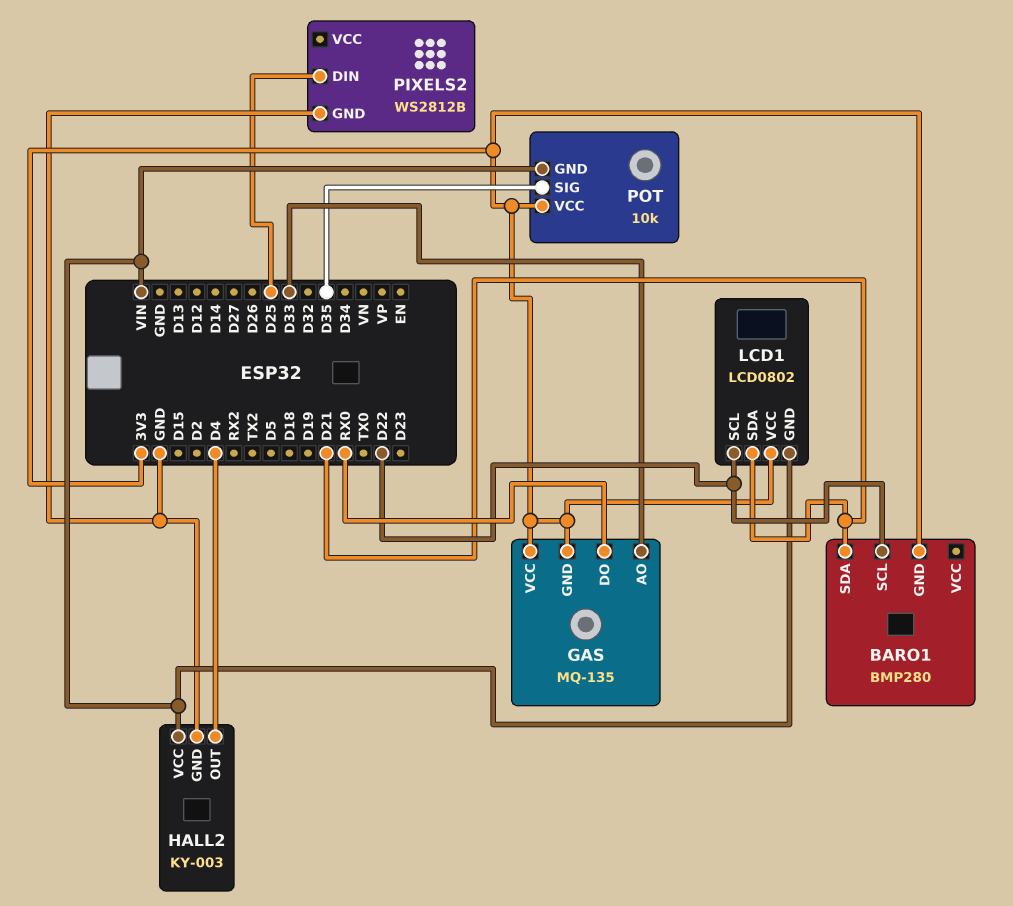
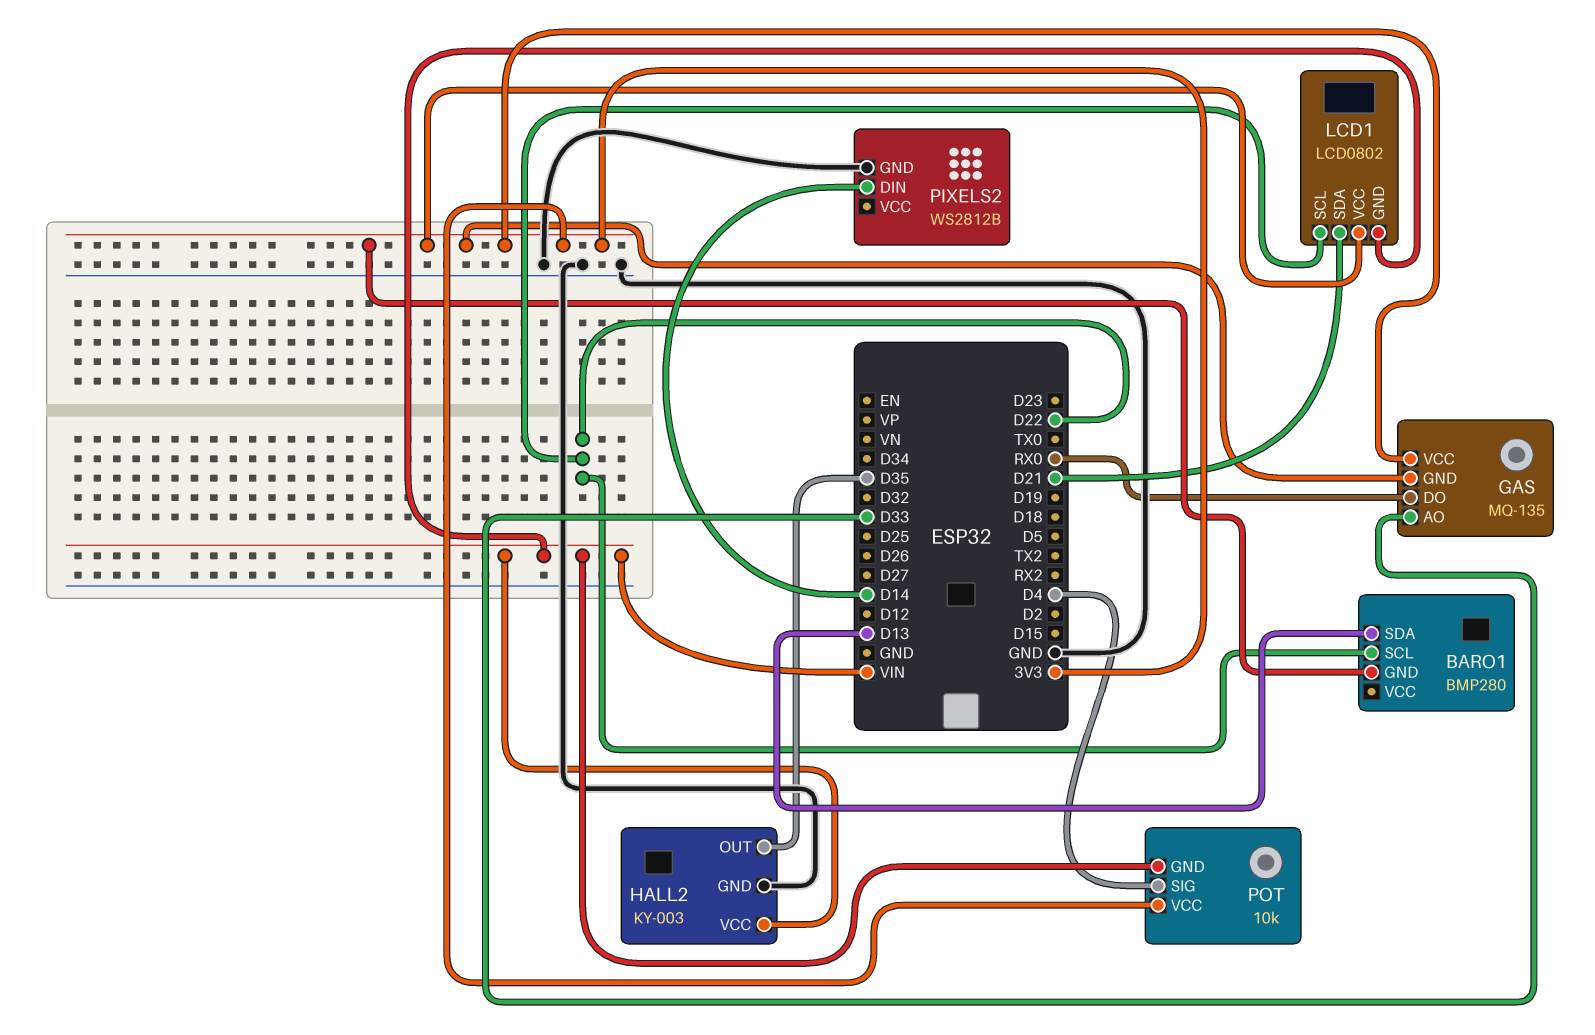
BARO1 pin SDA: D21 -> D13
HALL2 pin OUT: D4 -> D35
PIXELS2 pin DIN: D25 -> D14
POT pin SIG: D35 -> D4

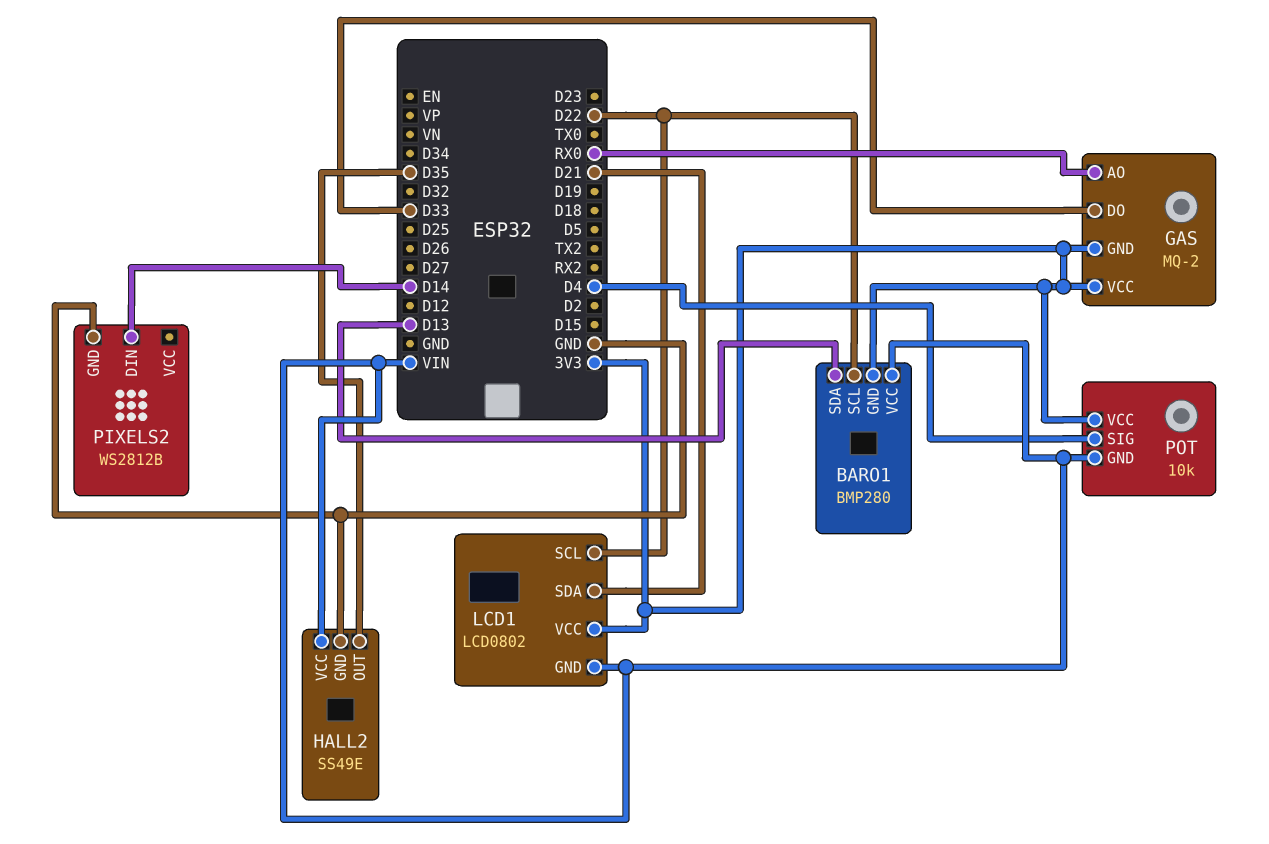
BARO1 pin VCC: none -> VIN
GAS: MQ-135 -> MQ-2
GAS pin AO: D33 -> RX0
GAS pin DO: RX0 -> D33
HALL2: KY-003 -> SS49E

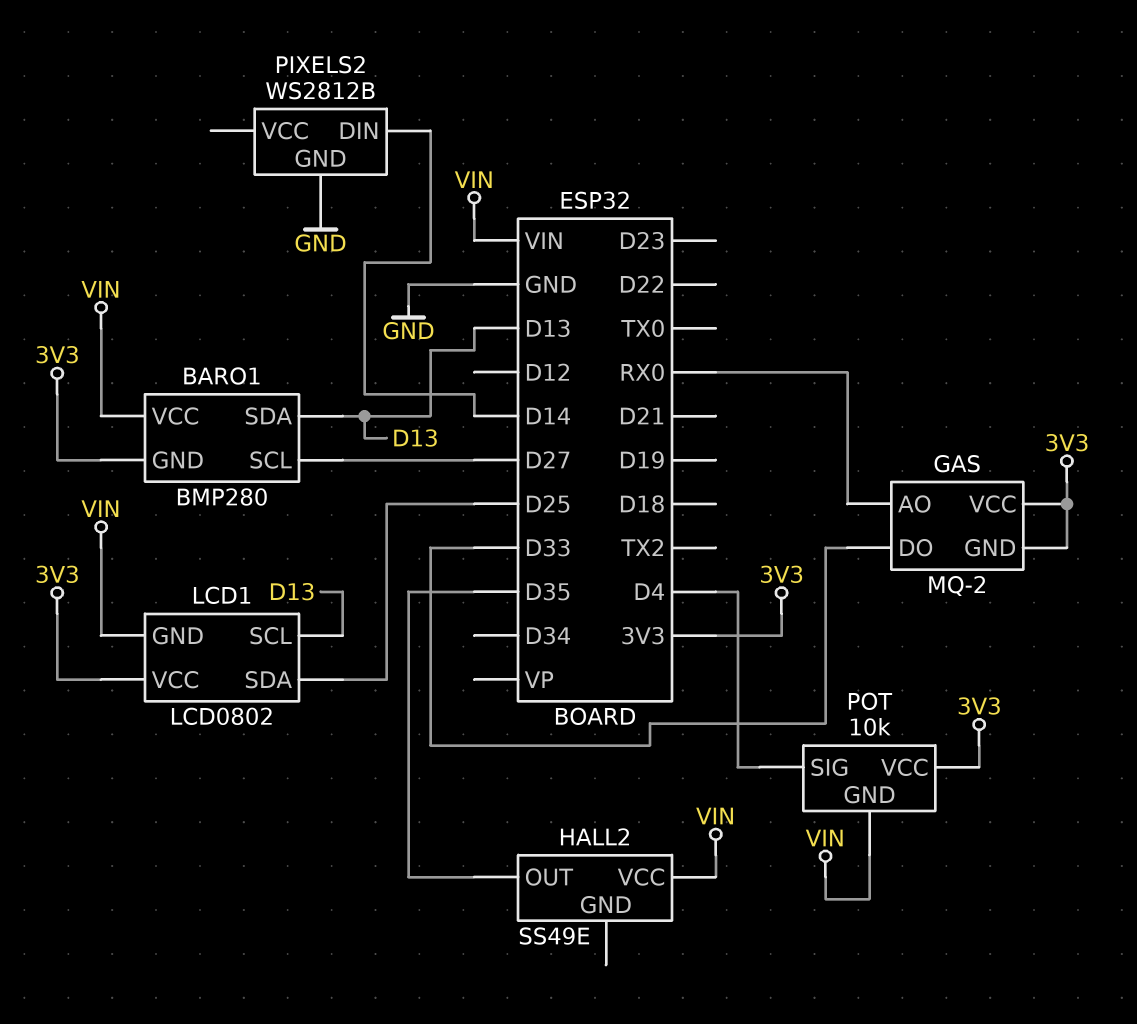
BARO1 pin SCL: D22 -> D27
HALL2 pin GND: GND -> none
LCD1 pin SCL: D22 -> D13
LCD1 pin SDA: D21 -> D25

